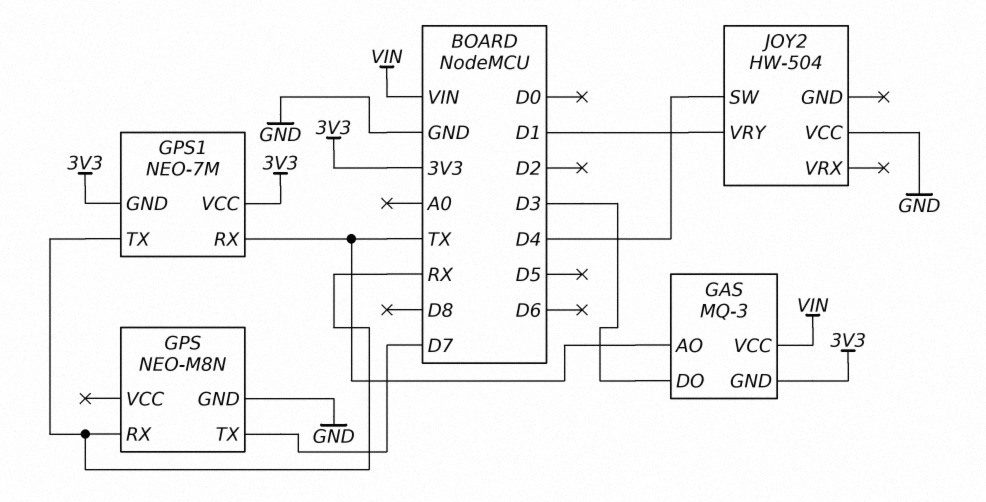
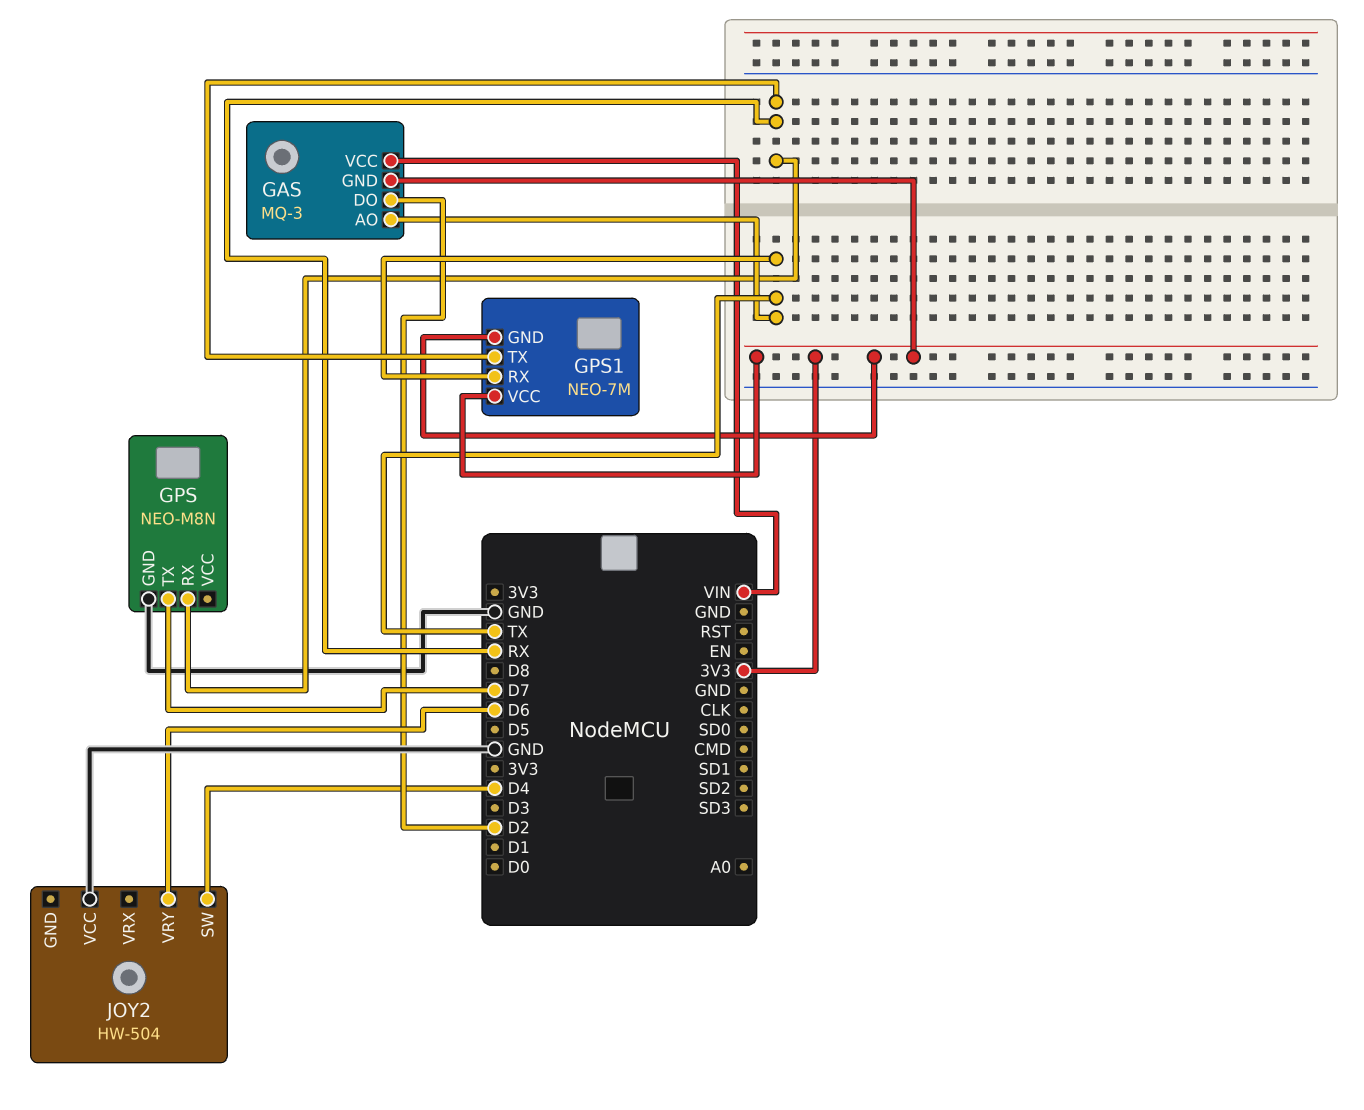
GAS pin DO: D3 -> D2
JOY2 pin VRY: D1 -> D6

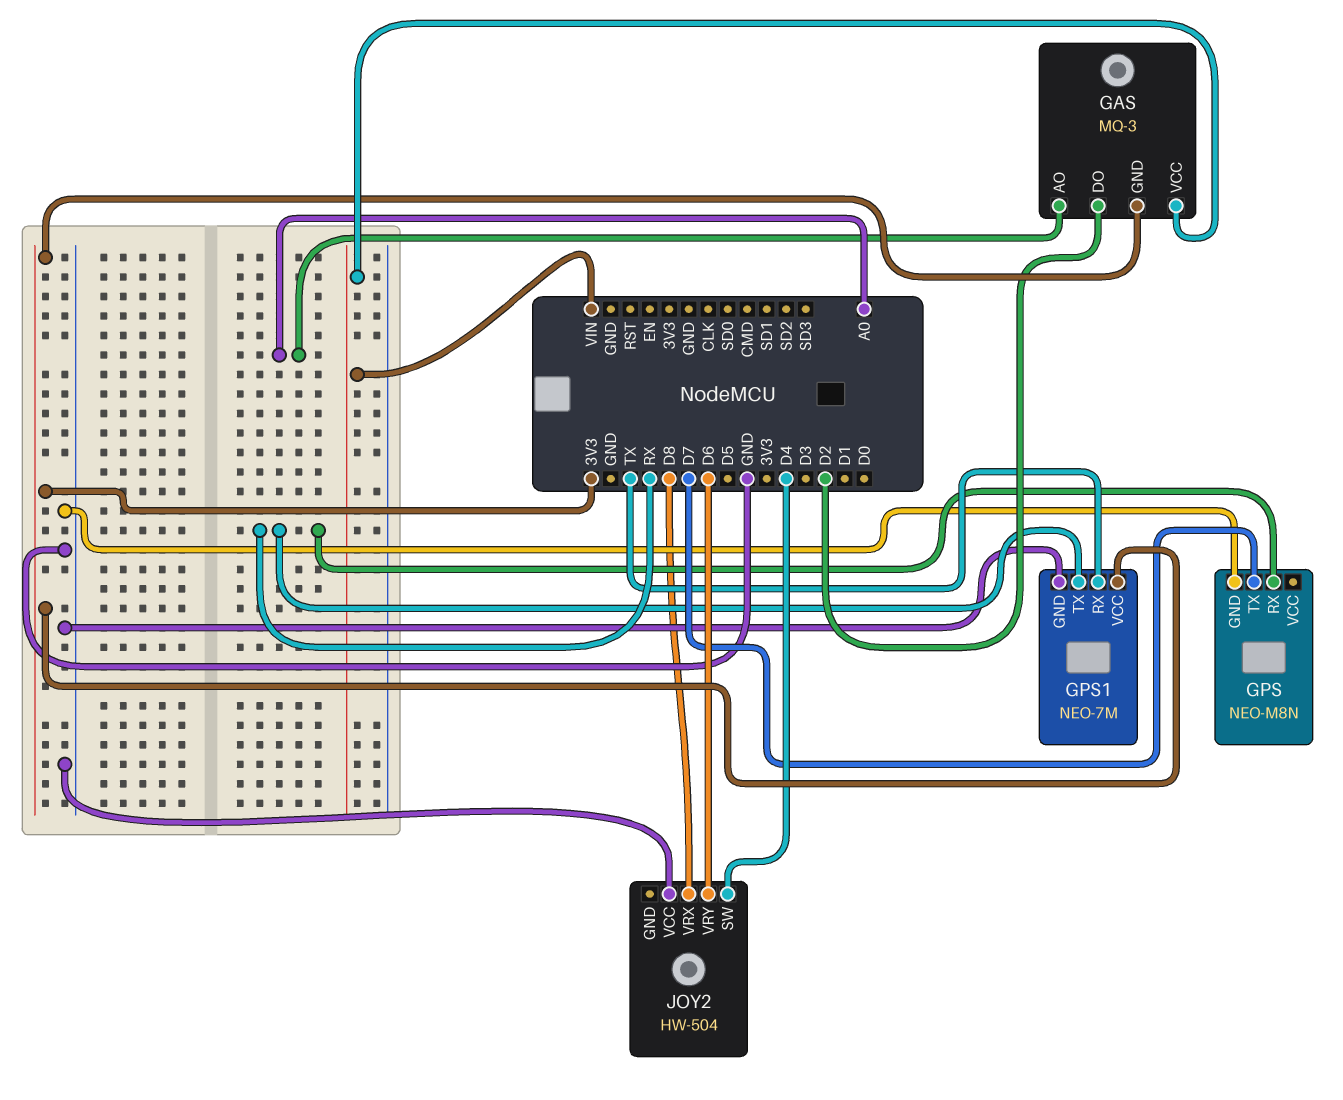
GAS pin AO: TX -> A0
GPS1 pin GND: 3V3 -> GND
JOY2 pin VRX: none -> D8

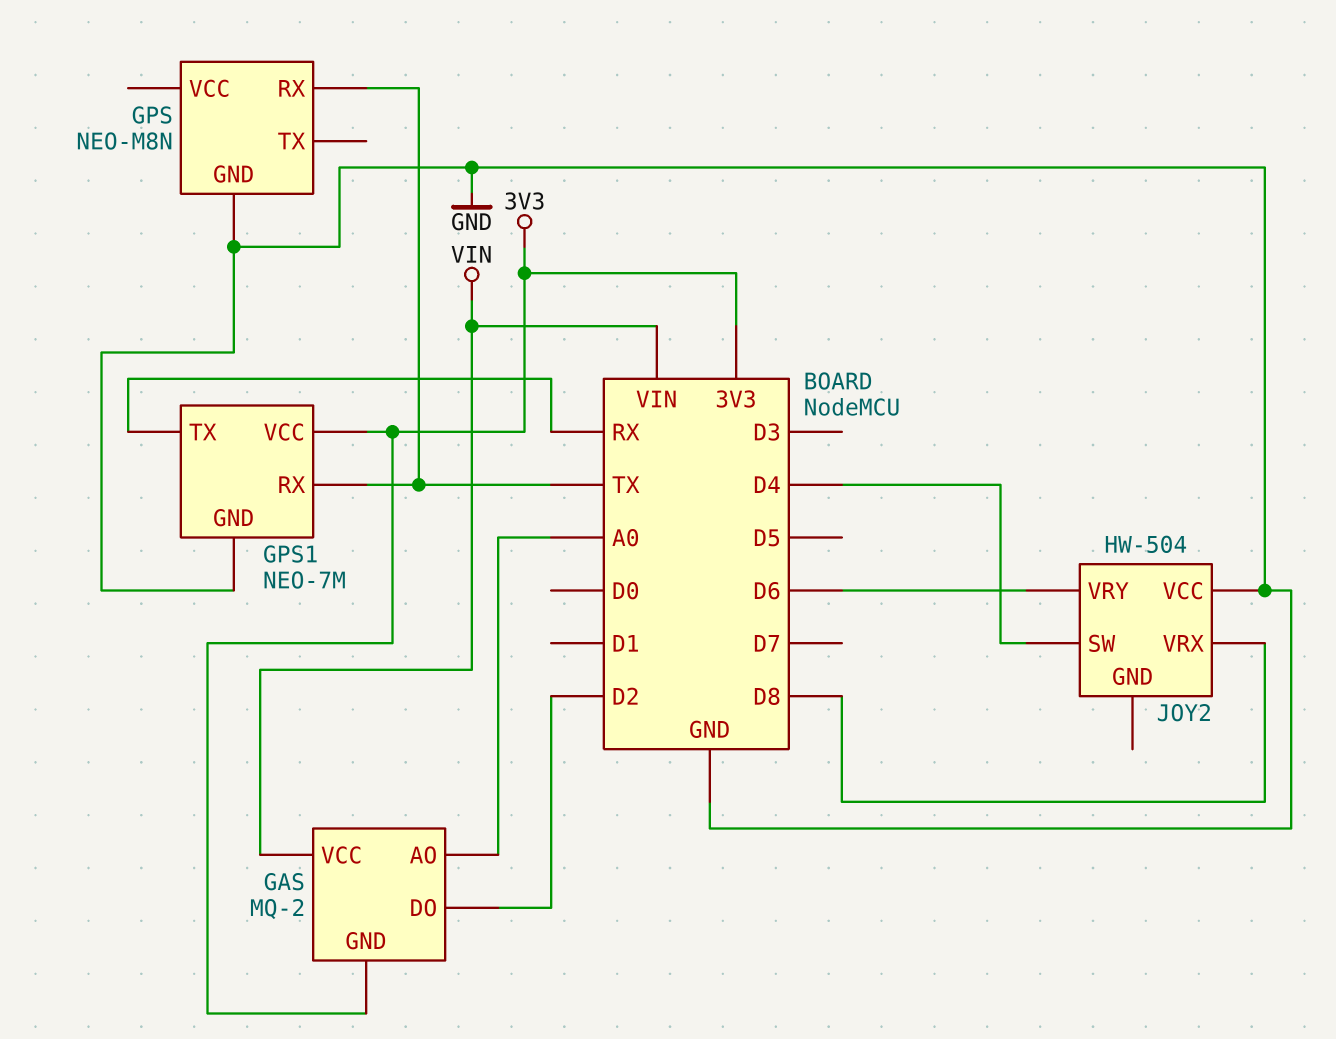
GAS: MQ-3 -> MQ-2
GPS pin RX: RX -> TX
GPS pin TX: D7 -> none

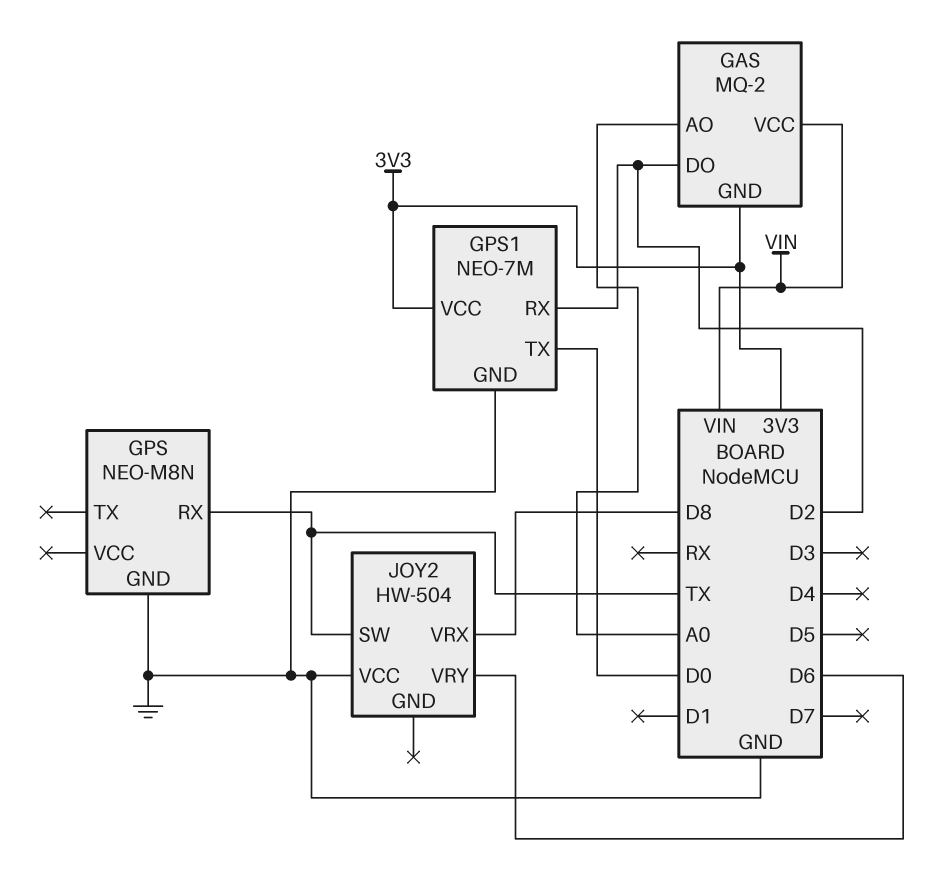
GPS1 pin RX: TX -> D2
GPS1 pin TX: RX -> D0
JOY2 pin SW: D4 -> TX

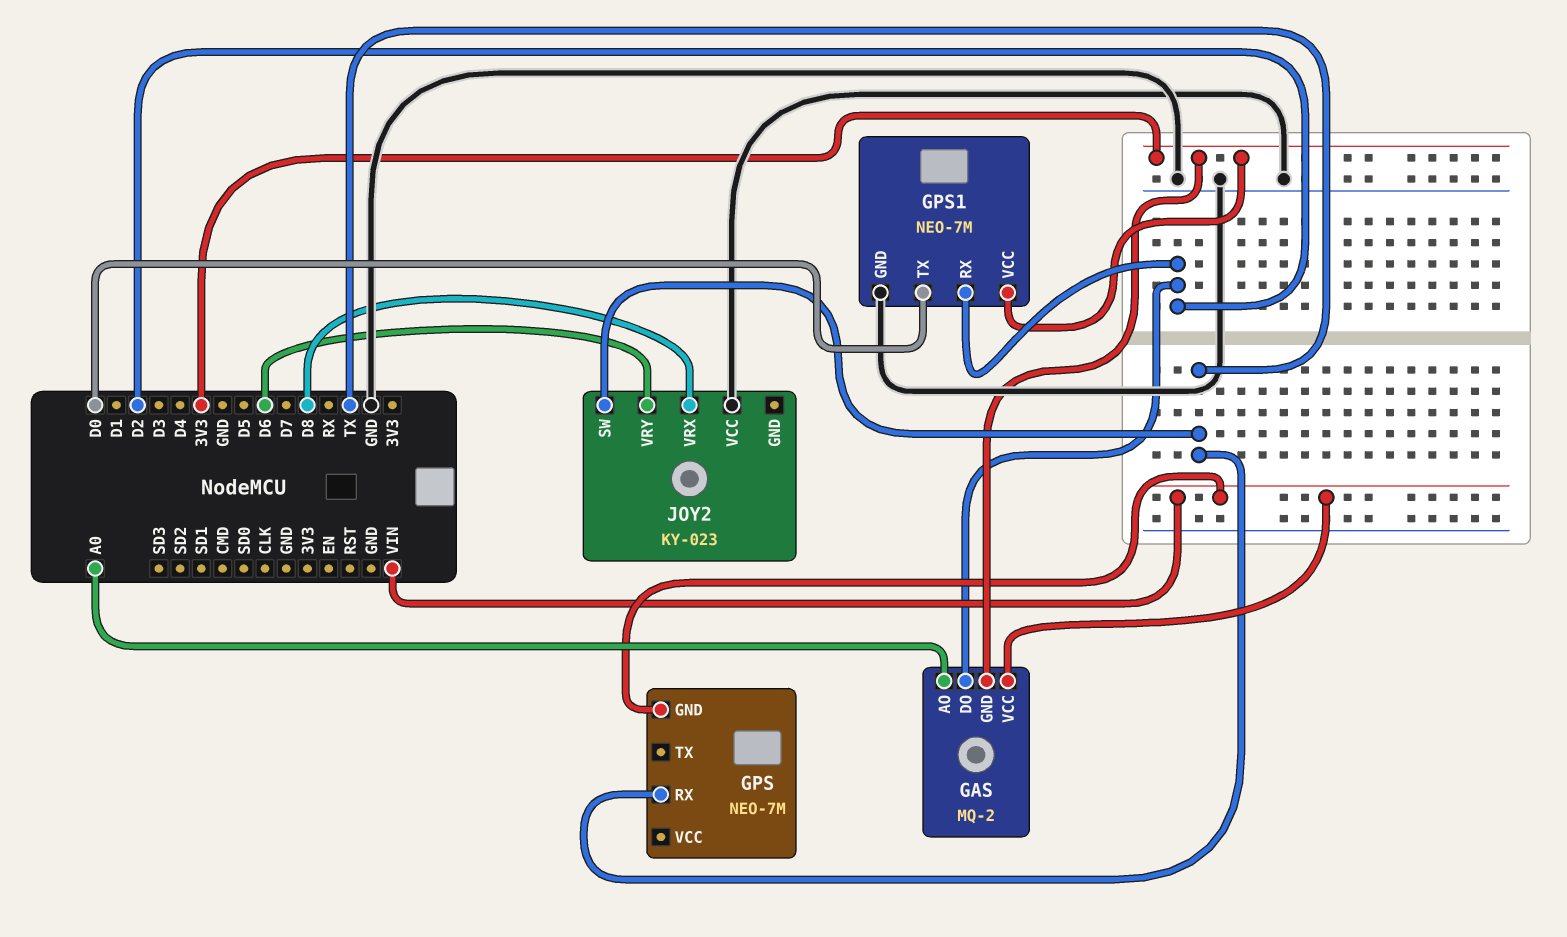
GPS: NEO-M8N -> NEO-7M
GPS pin GND: GND -> VIN
JOY2: HW-504 -> KY-023

